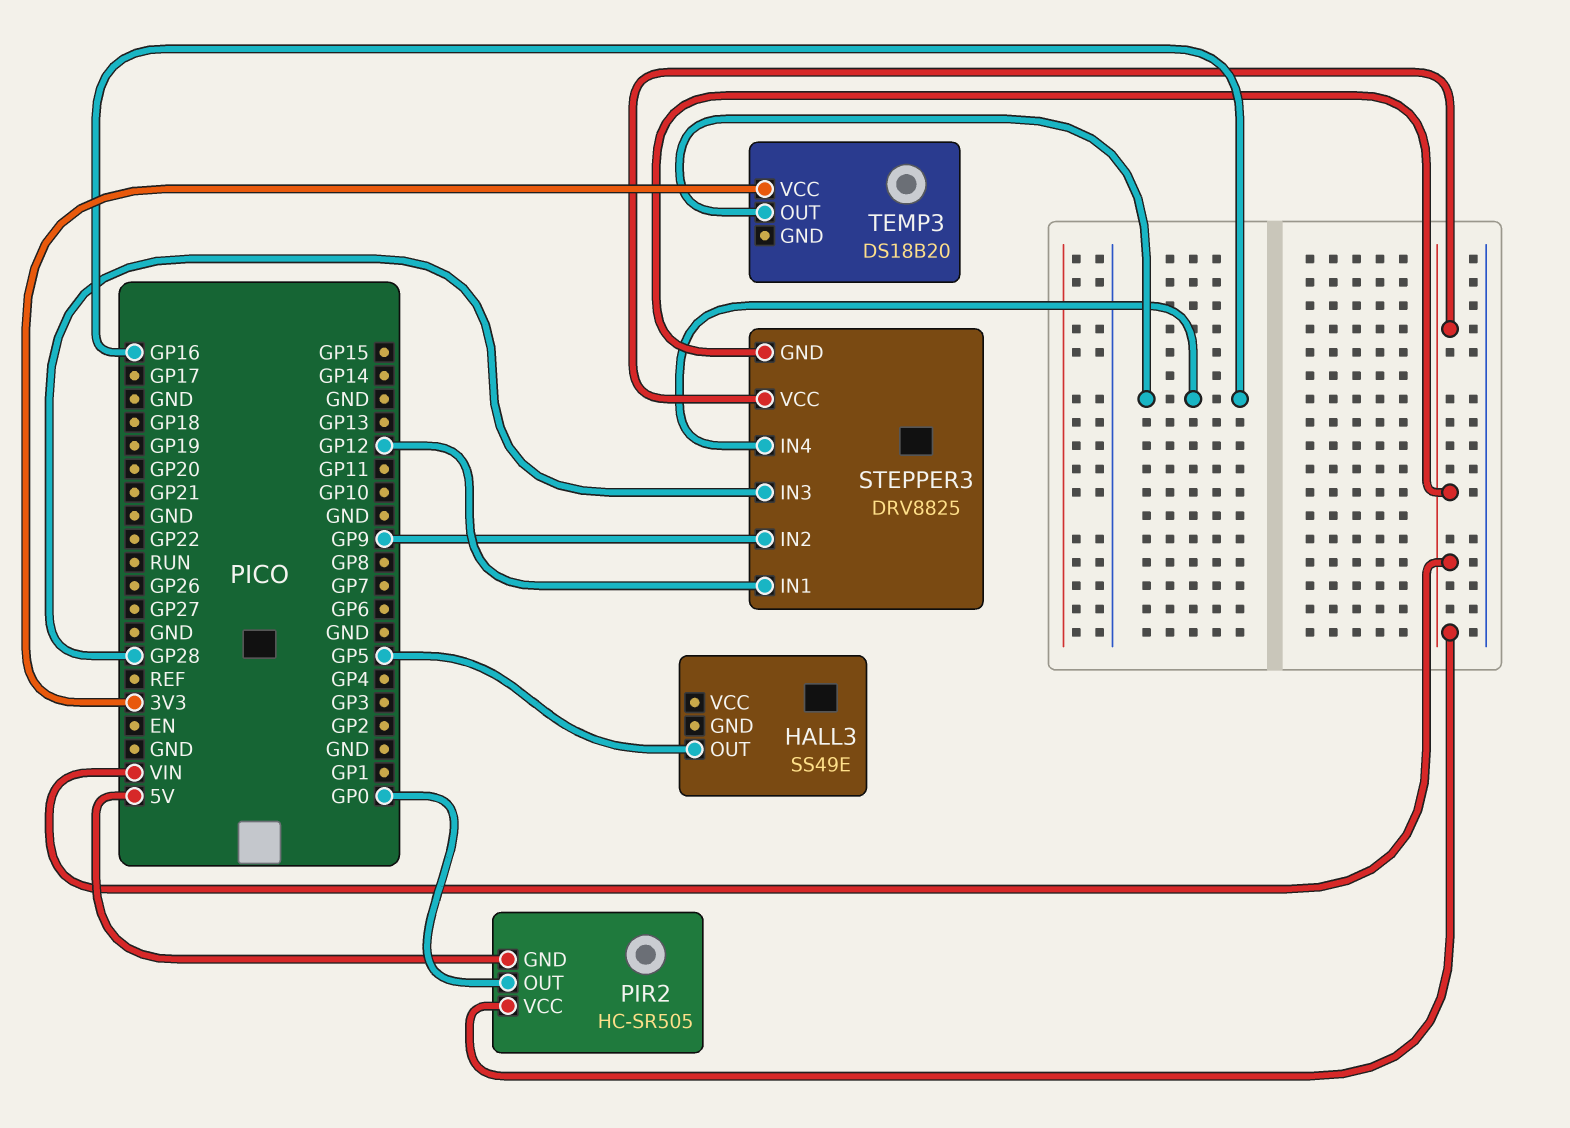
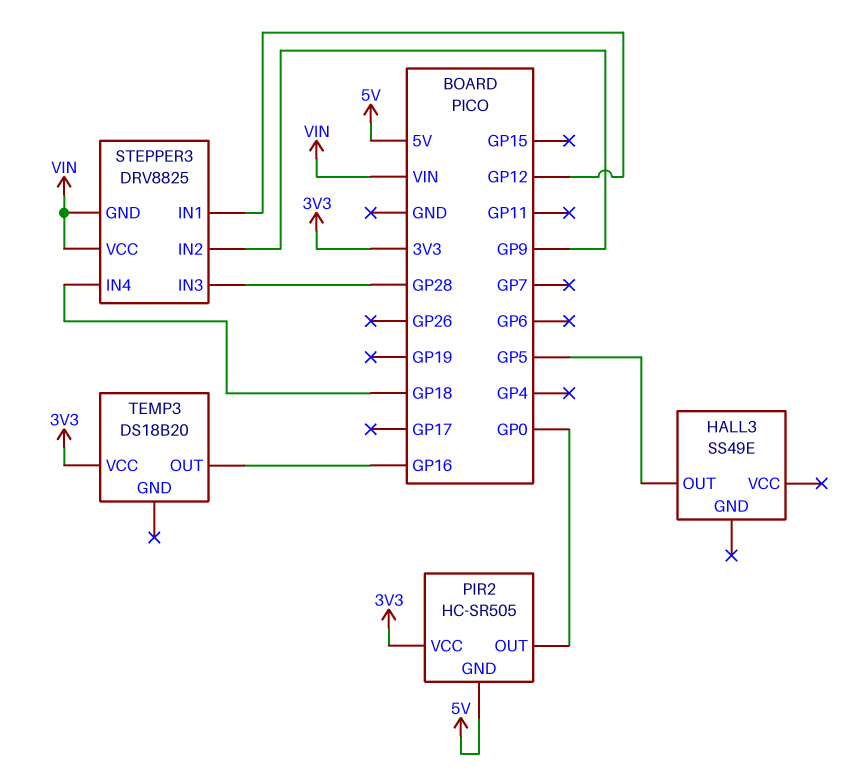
PIR2 pin VCC: VIN -> 3V3
STEPPER3 pin IN4: GP16 -> GP18

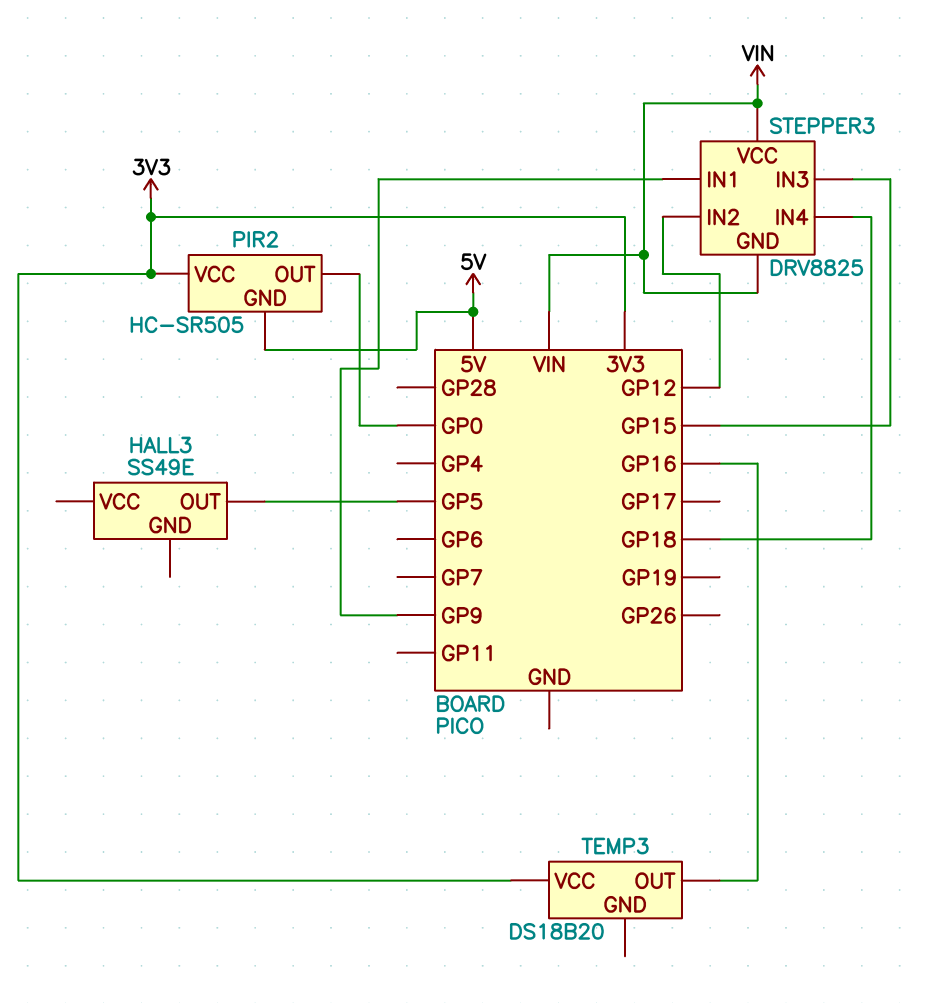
STEPPER3 pin IN1: GP12 -> GP9
STEPPER3 pin IN2: GP9 -> GP12
STEPPER3 pin IN3: GP28 -> GP15

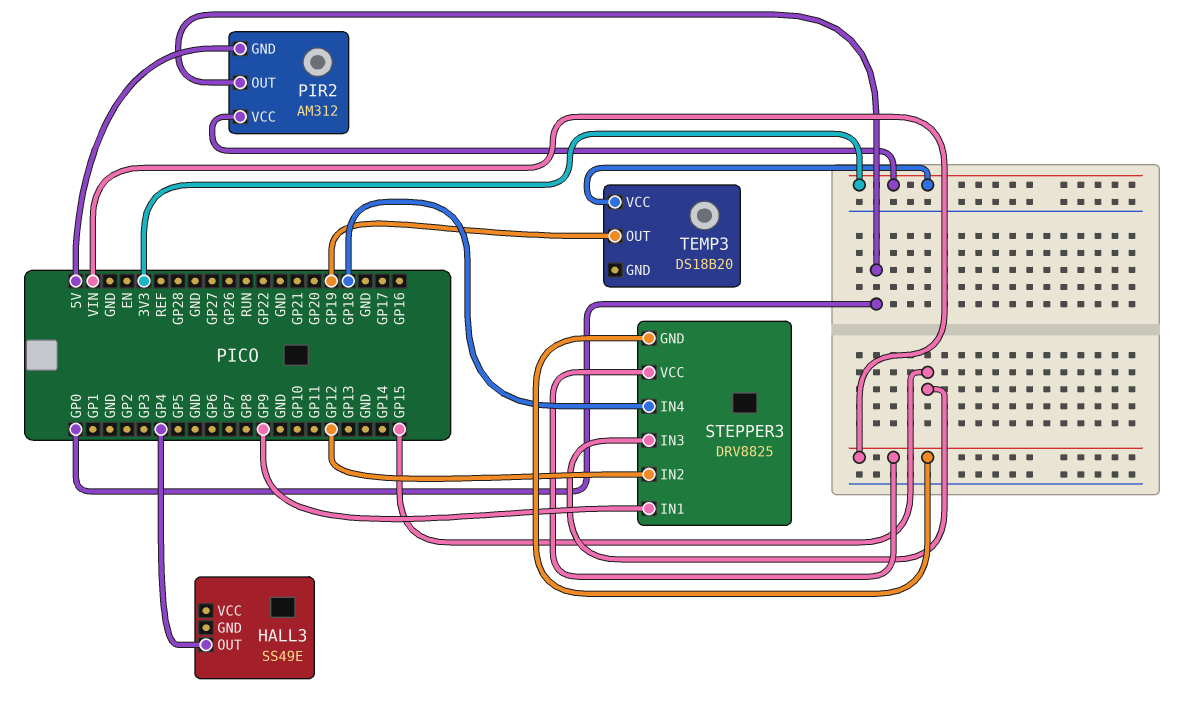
HALL3 pin OUT: GP5 -> GP4
PIR2: HC-SR505 -> AM312
TEMP3 pin OUT: GP16 -> GP19

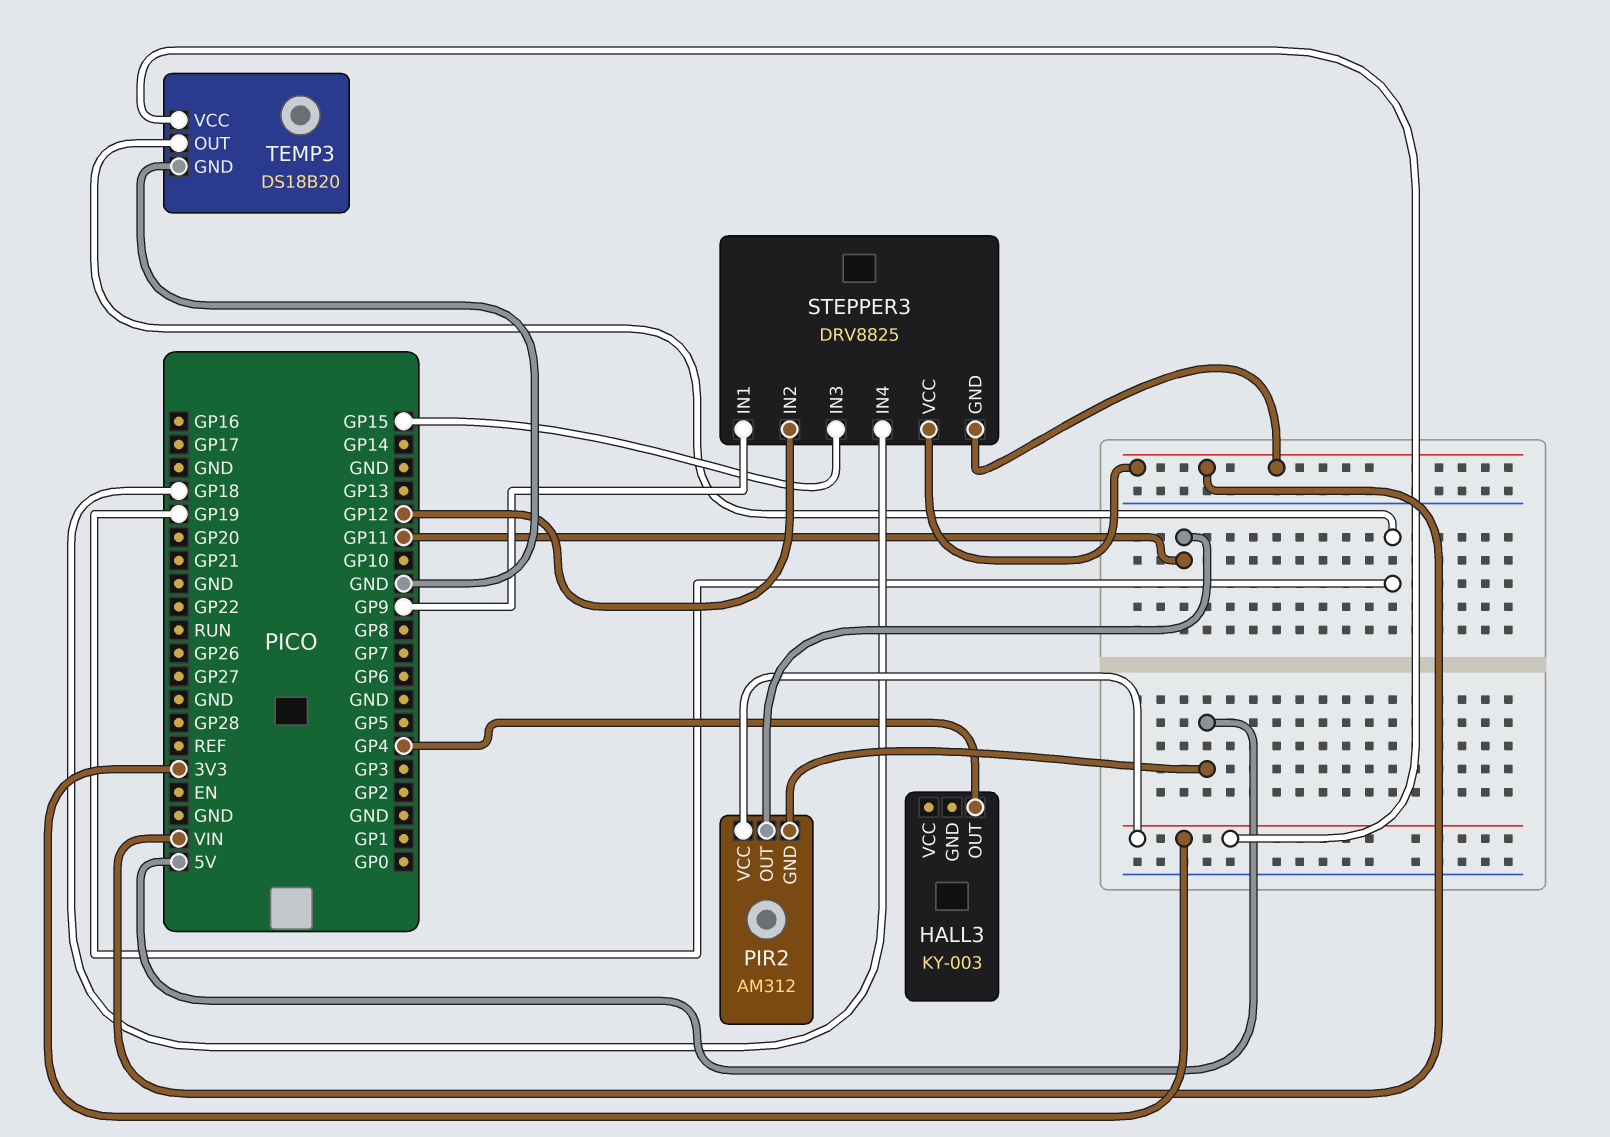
HALL3: SS49E -> KY-003
PIR2 pin OUT: GP0 -> GP11
TEMP3 pin GND: none -> GND

